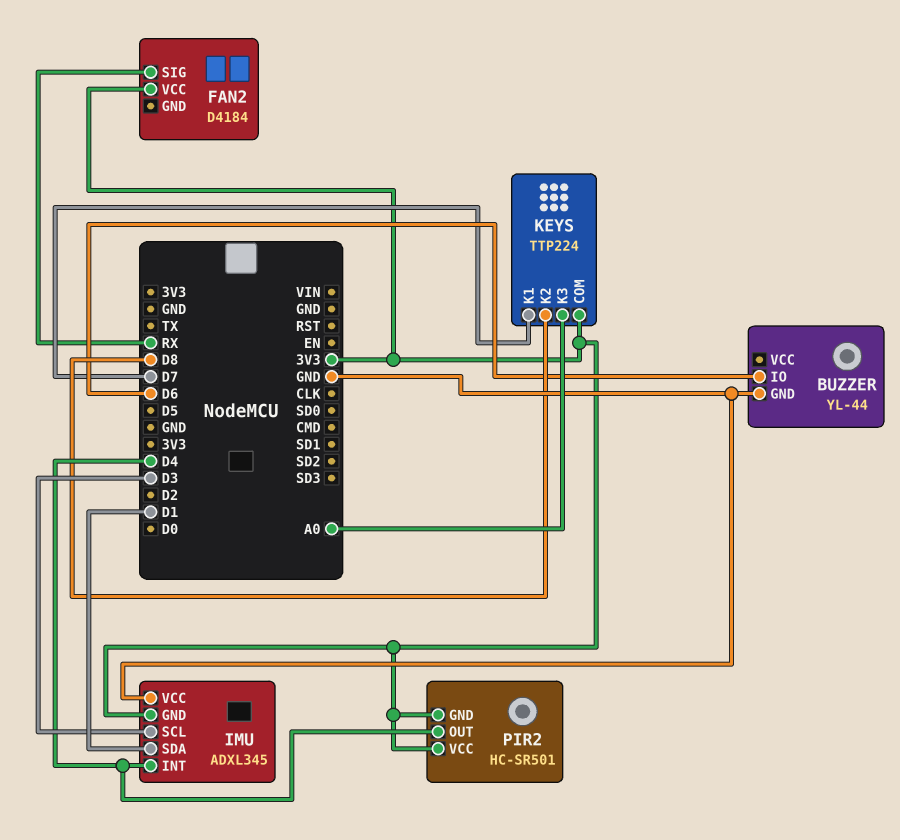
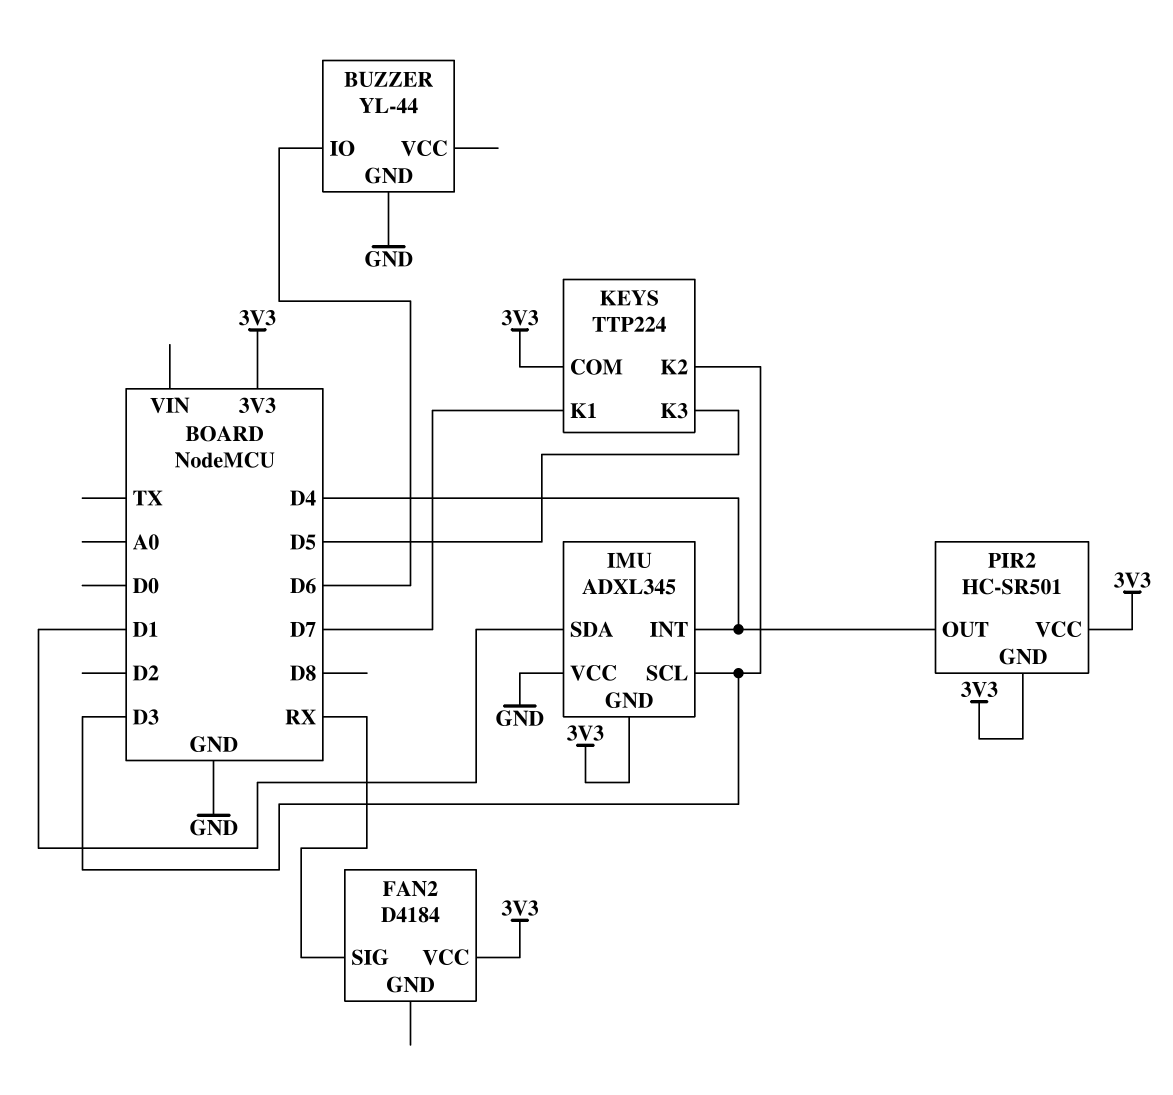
KEYS pin K2: D8 -> D3
KEYS pin K3: A0 -> D5

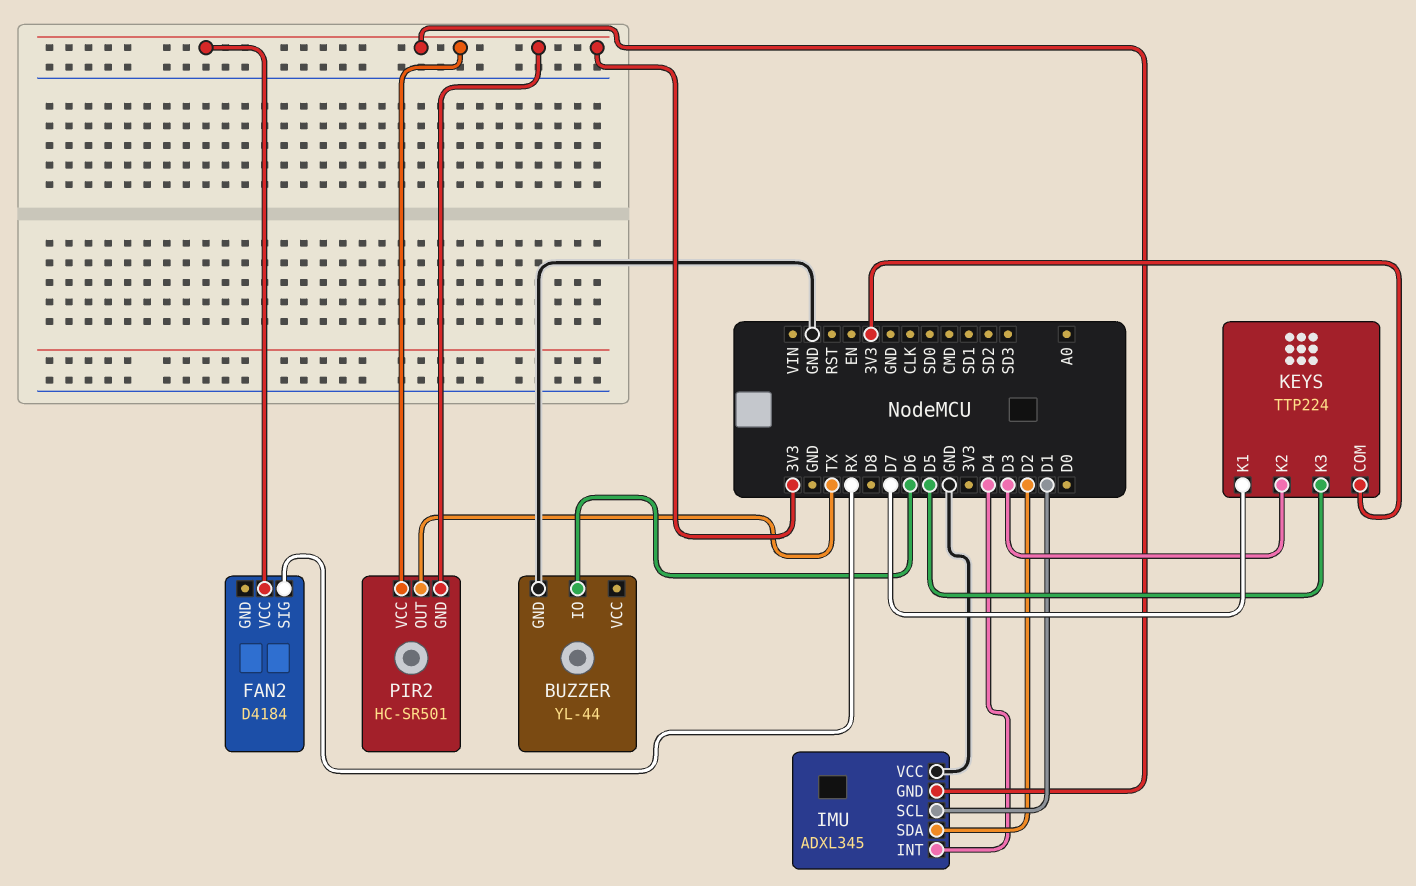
IMU pin SCL: D3 -> D1
IMU pin SDA: D1 -> D2
PIR2 pin OUT: D4 -> TX

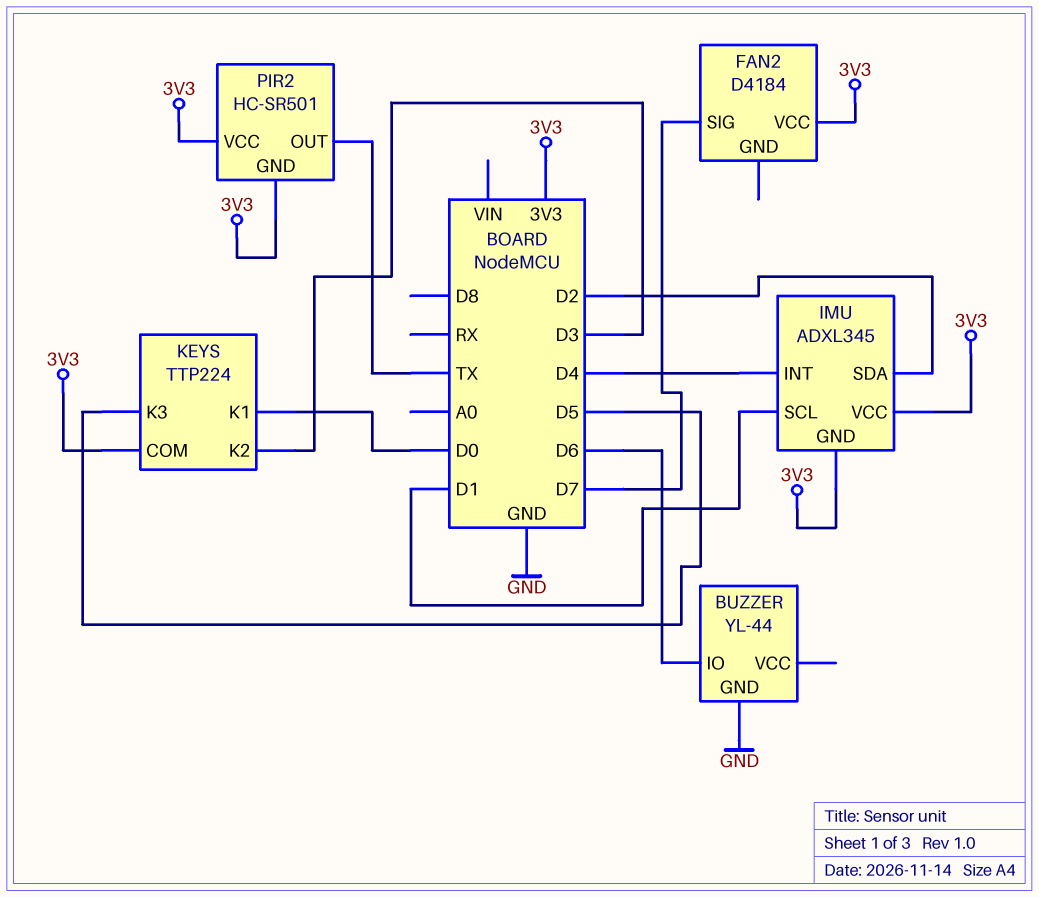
FAN2 pin SIG: RX -> D7
IMU pin VCC: GND -> 3V3
KEYS pin K1: D7 -> D0

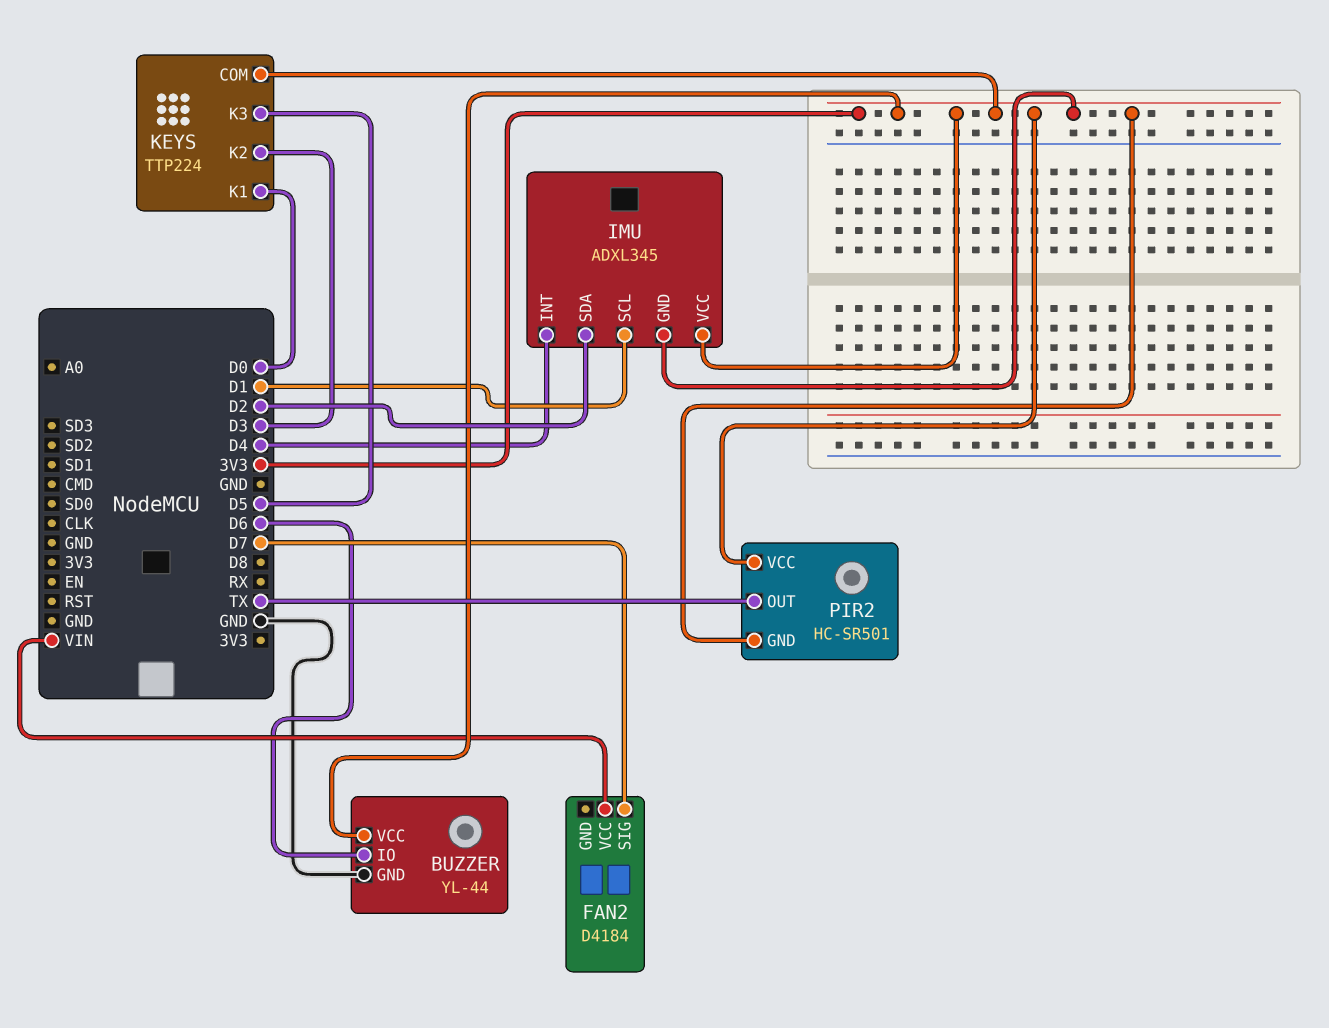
BUZZER pin VCC: none -> 3V3
FAN2 pin VCC: 3V3 -> VIN

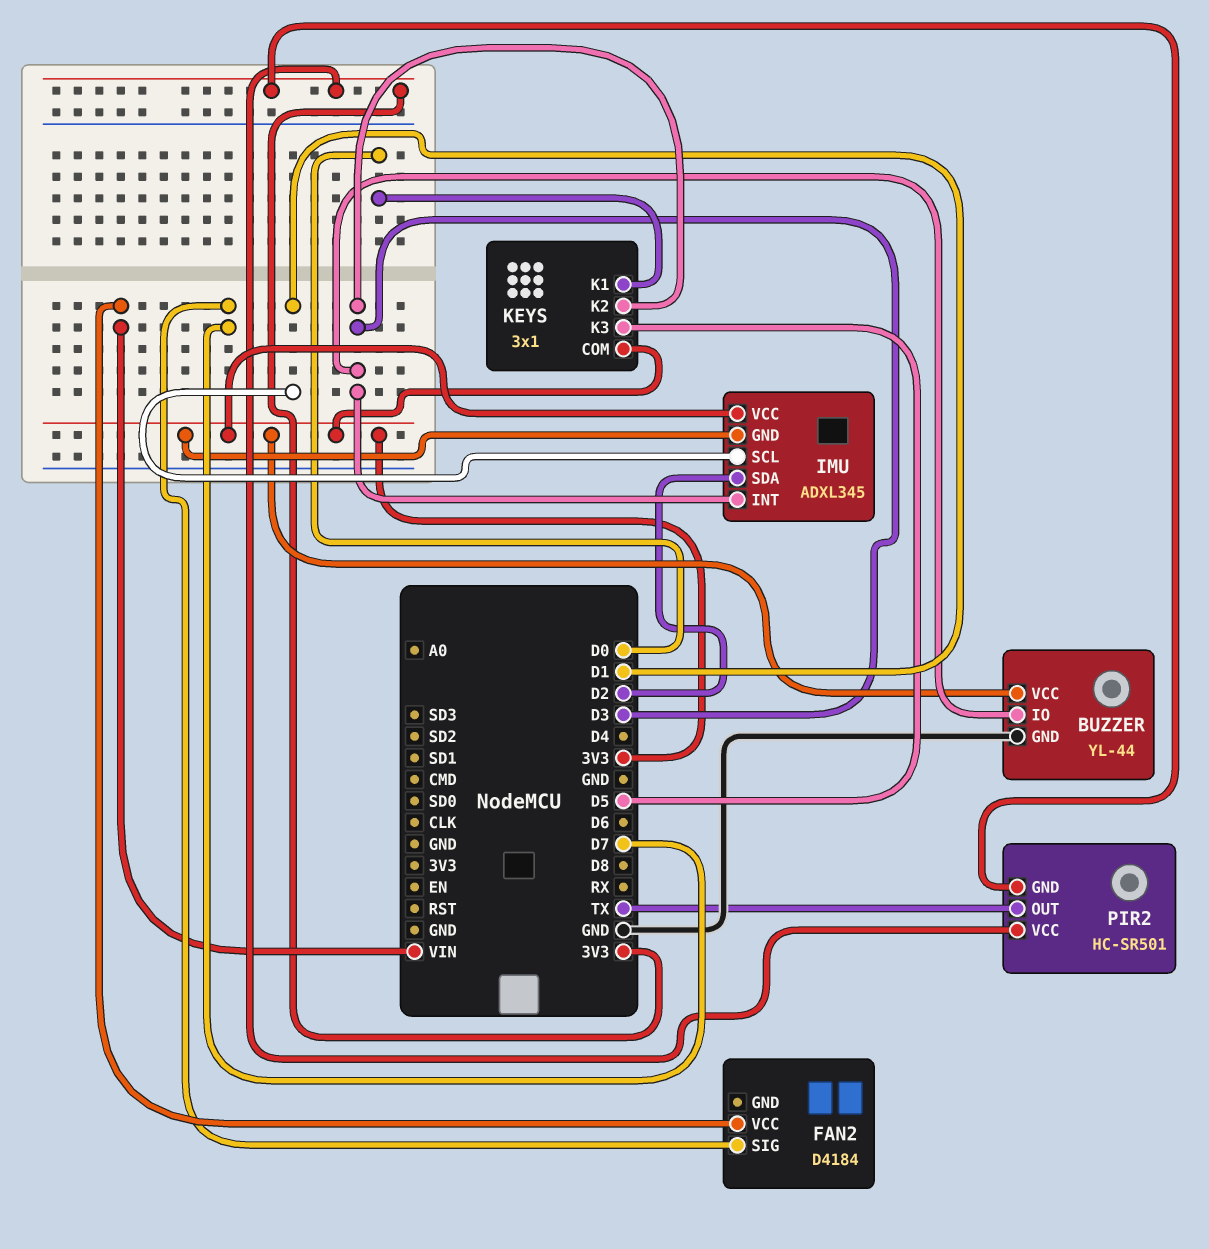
BUZZER pin IO: D6 -> D3
IMU pin INT: D4 -> D3
KEYS: TTP224 -> 3x1

